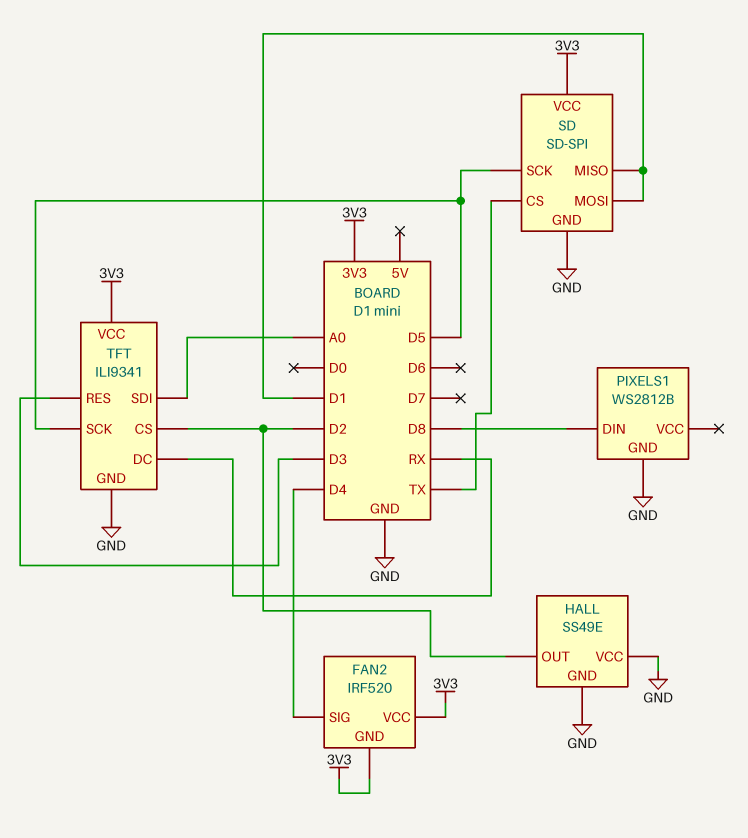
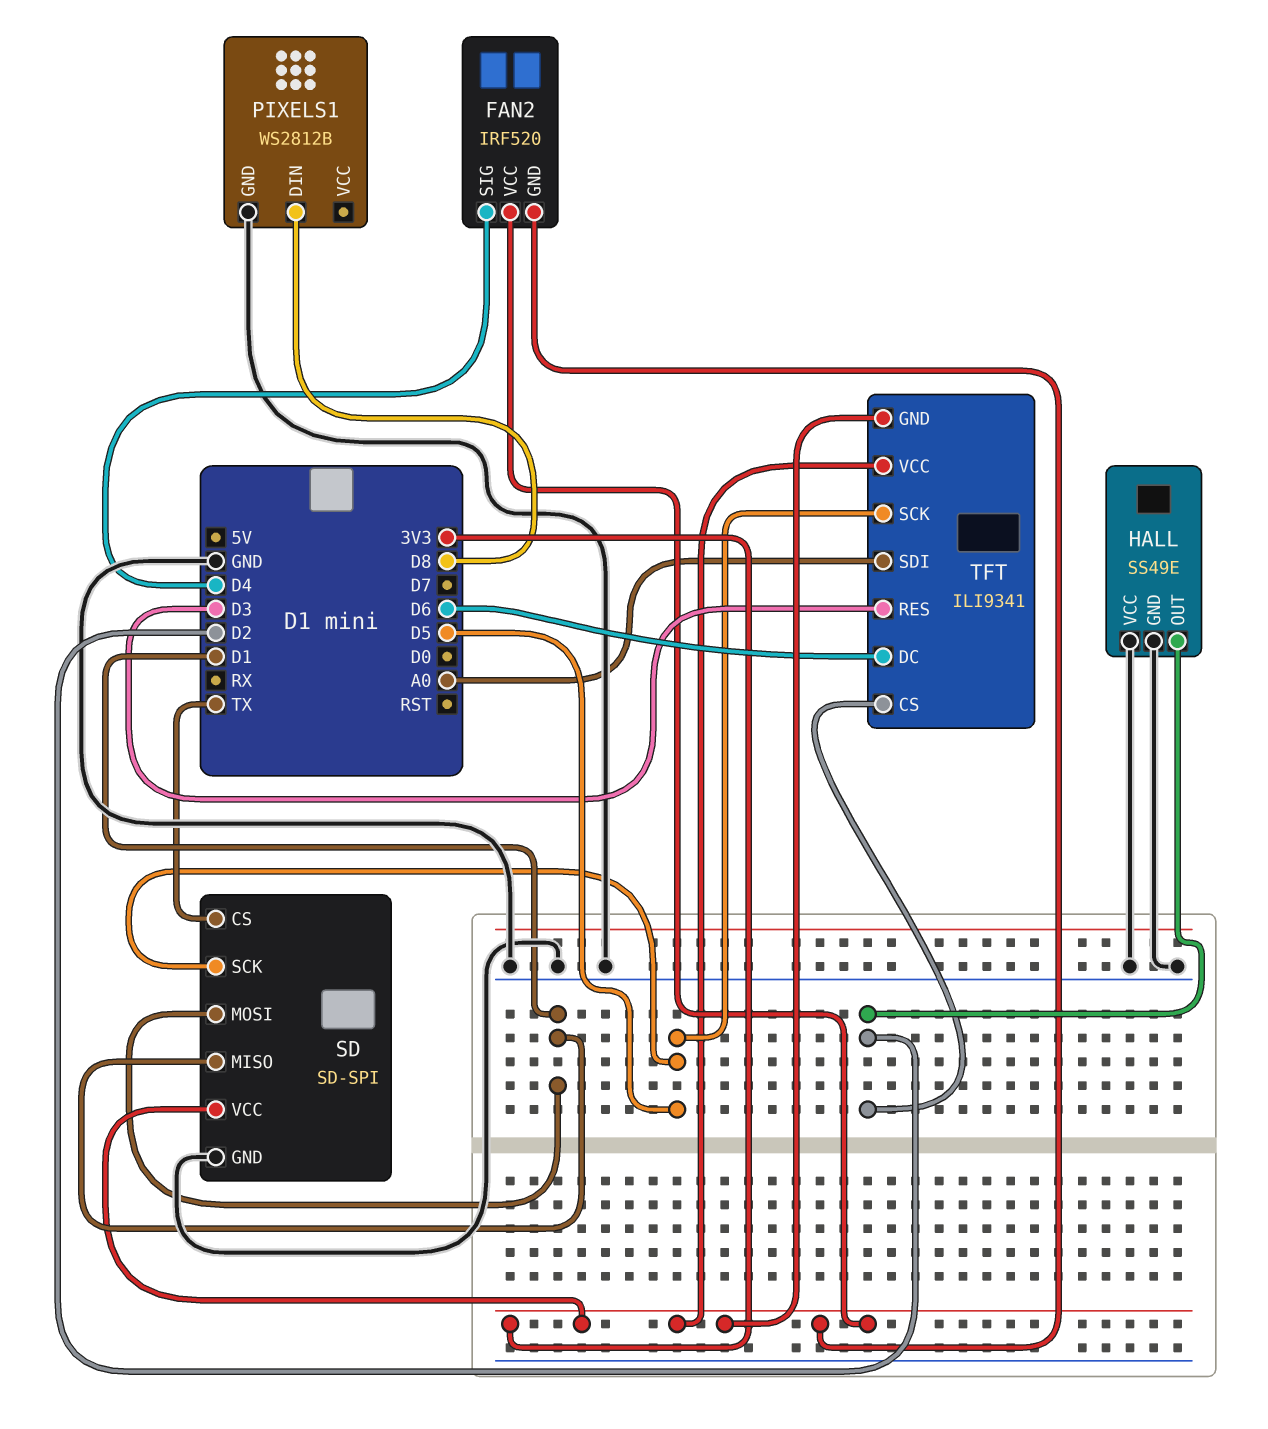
TFT pin DC: RX -> D6
TFT pin GND: GND -> 3V3

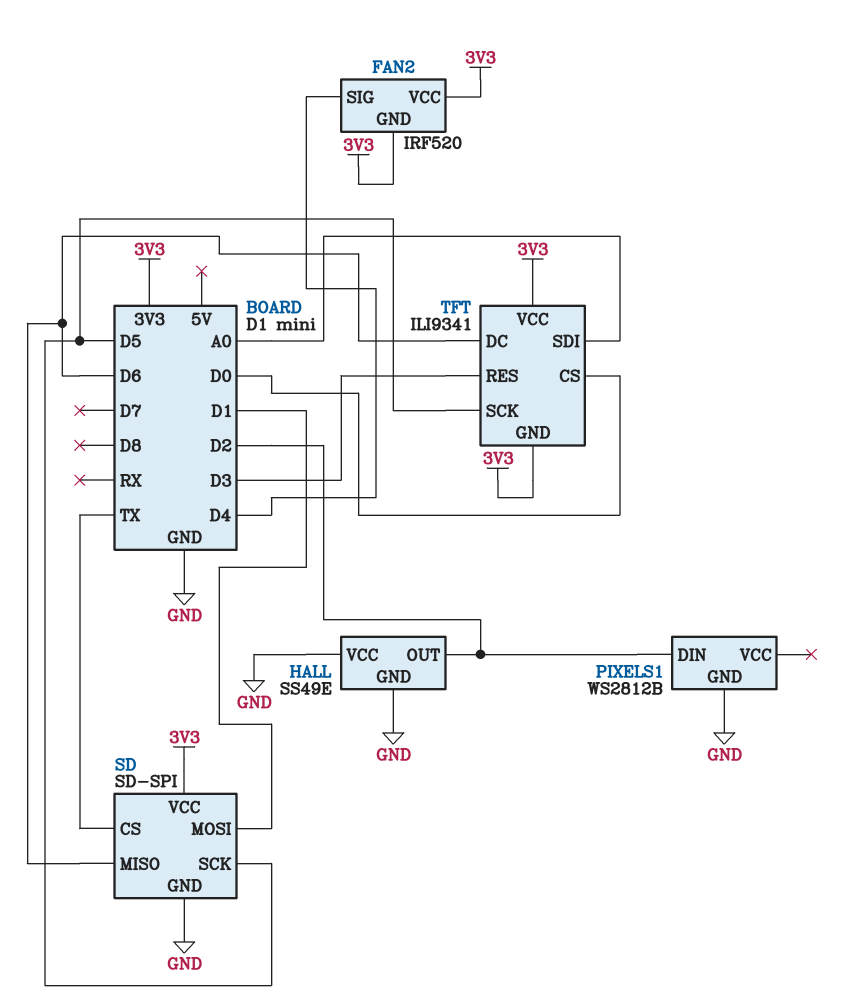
PIXELS1 pin DIN: D8 -> D2
SD pin MISO: D1 -> D6
TFT pin CS: D2 -> D0

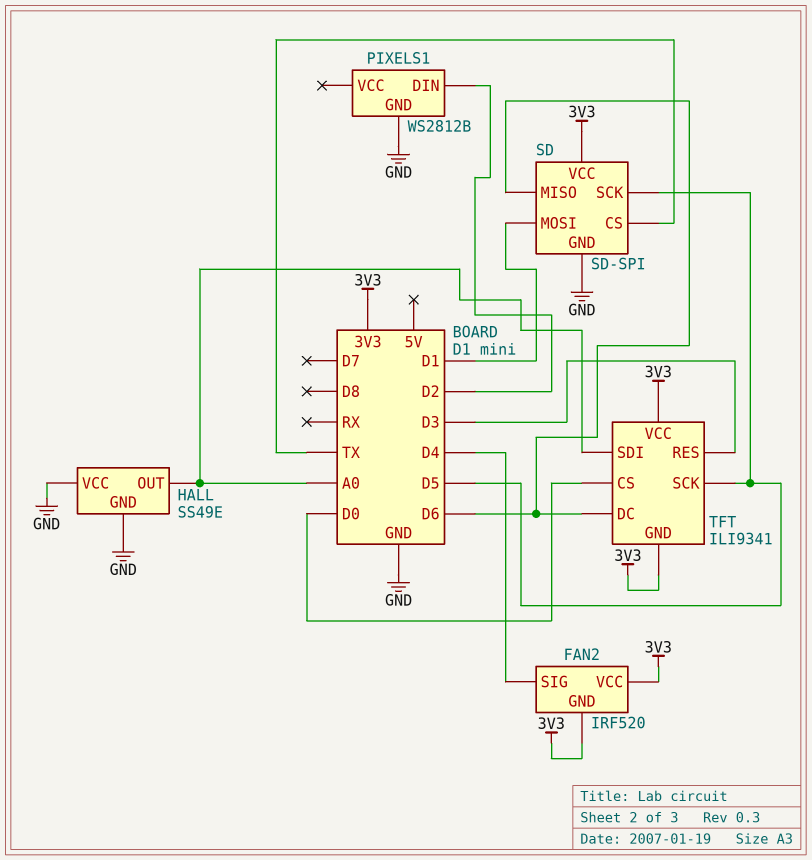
HALL pin OUT: D2 -> A0

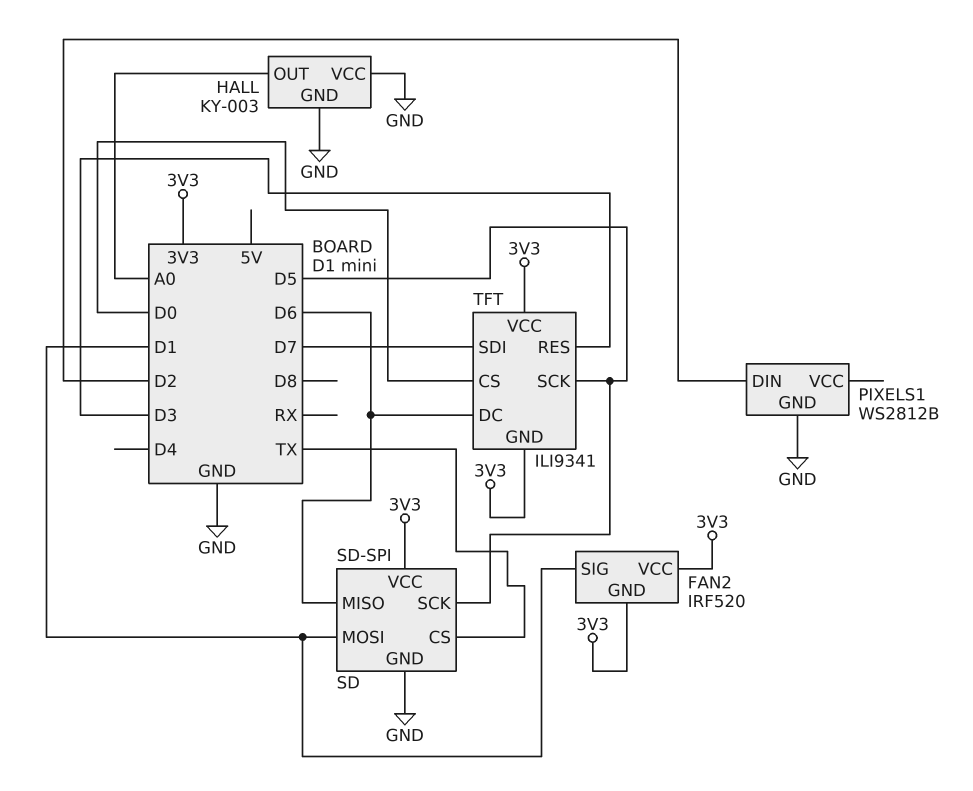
FAN2 pin SIG: D4 -> D1
HALL: SS49E -> KY-003
TFT pin SDI: A0 -> D7

